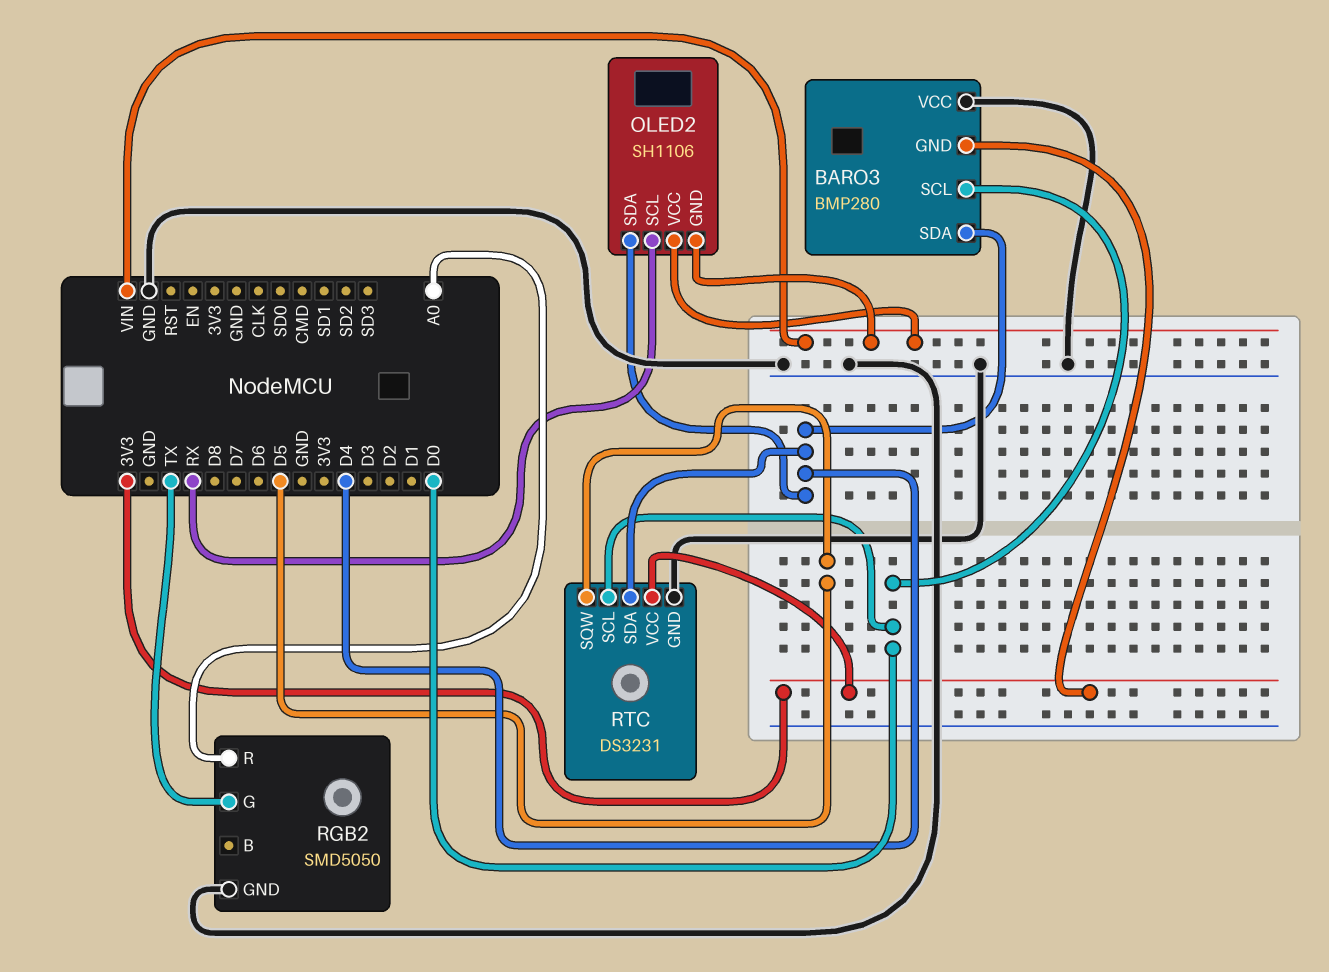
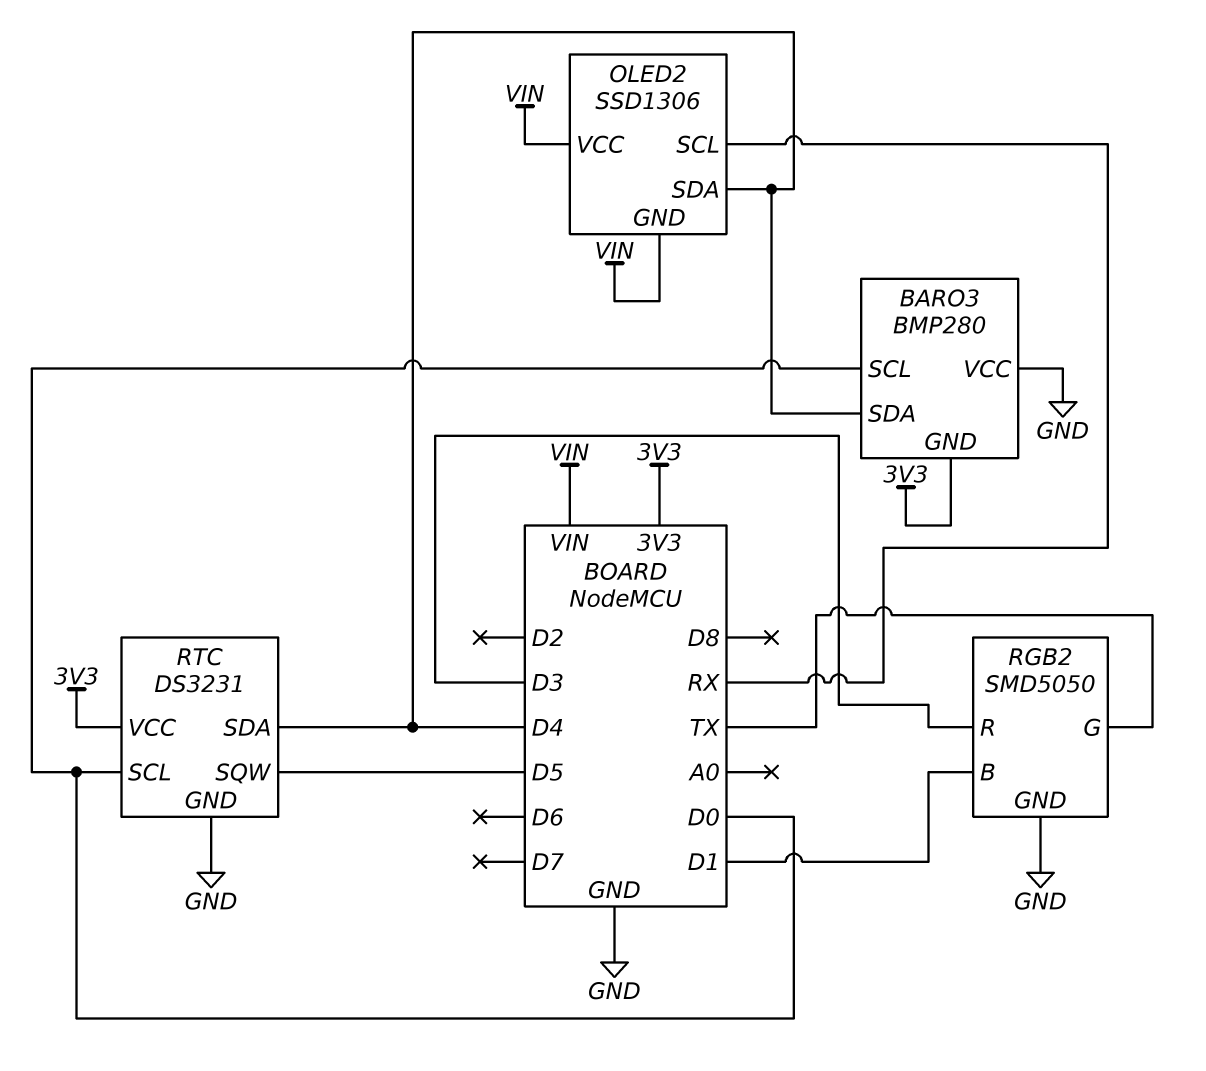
OLED2: SH1106 -> SSD1306
RGB2 pin B: none -> D1
RGB2 pin R: A0 -> D3

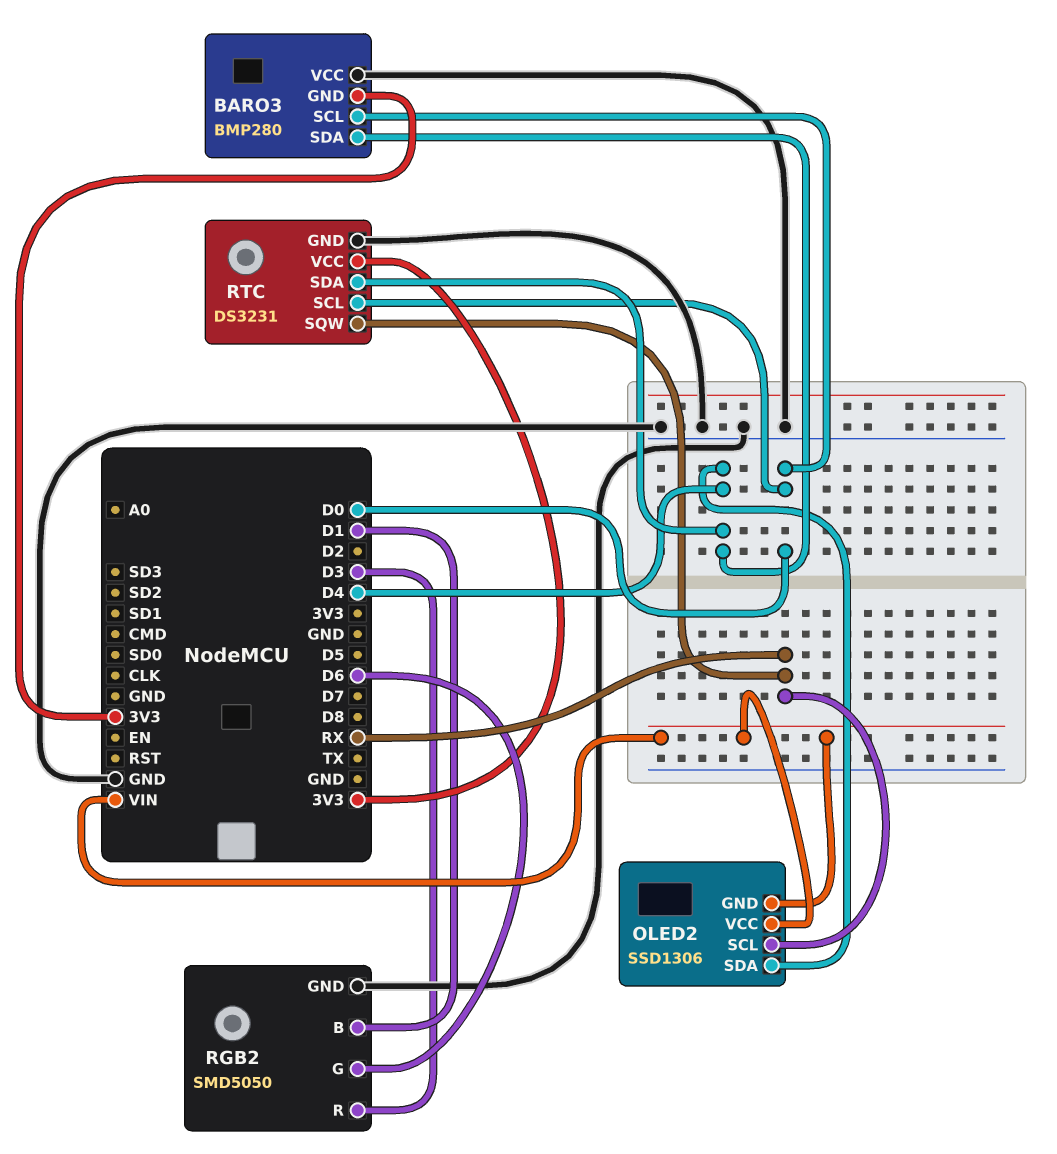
RGB2 pin G: TX -> D6
RTC pin SQW: D5 -> RX

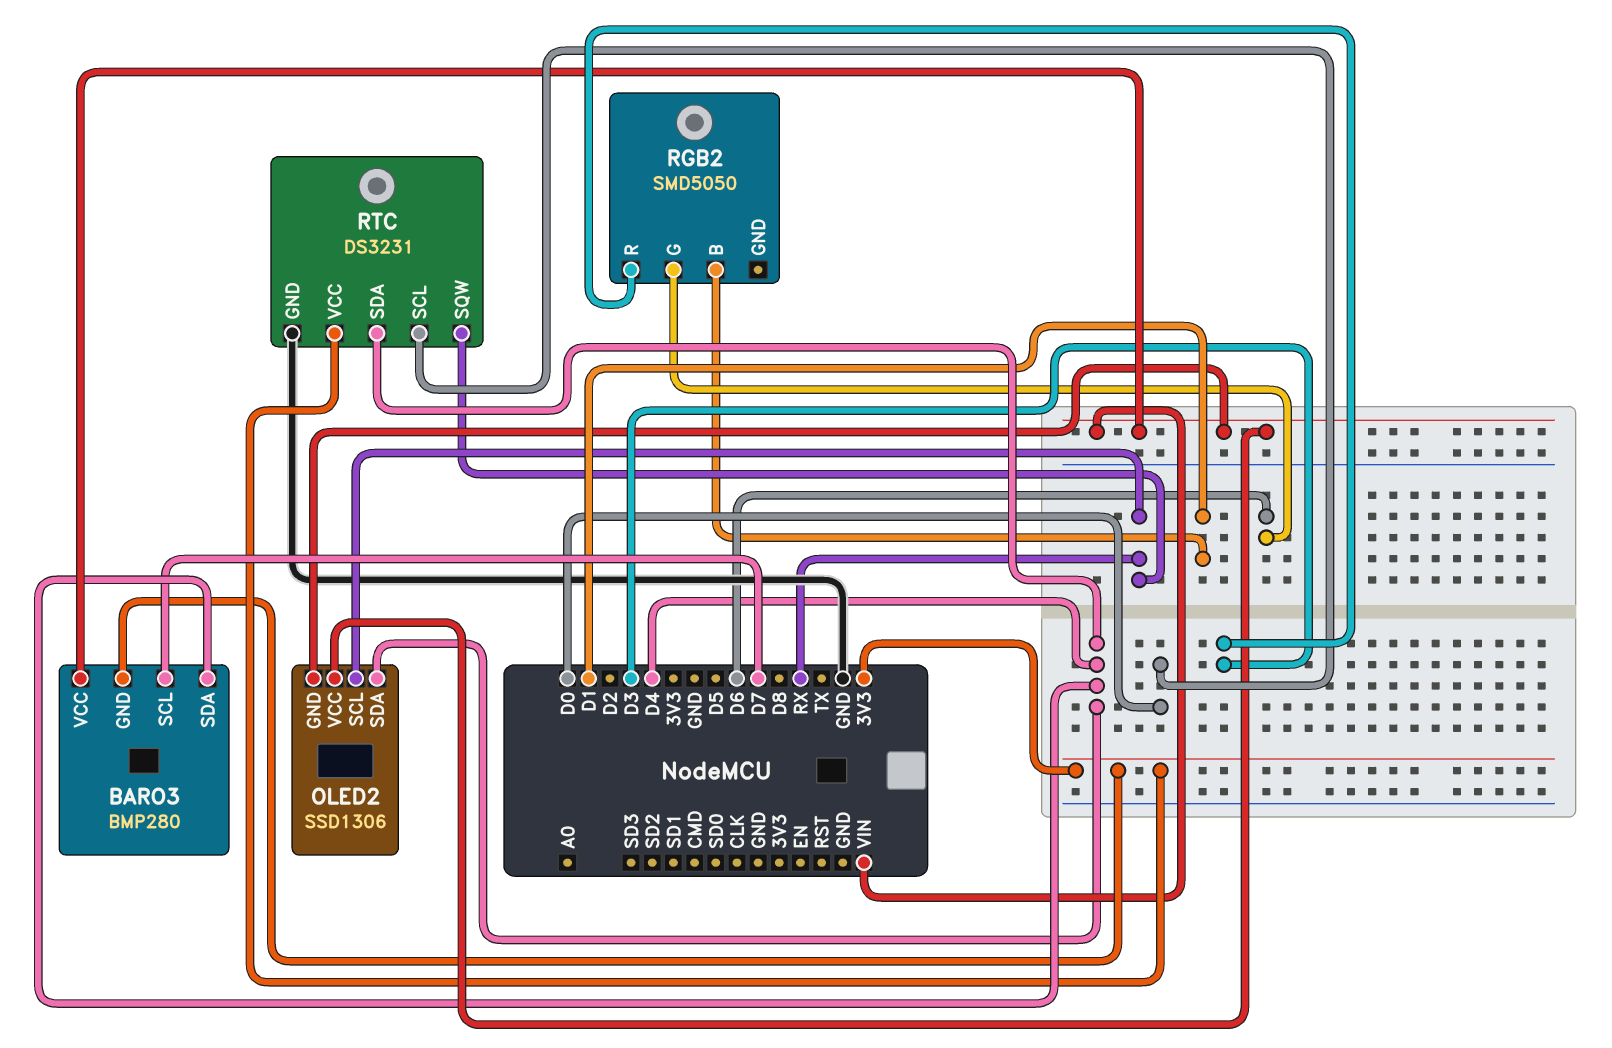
BARO3 pin SCL: D0 -> D7
BARO3 pin VCC: GND -> VIN
RGB2 pin GND: GND -> none

